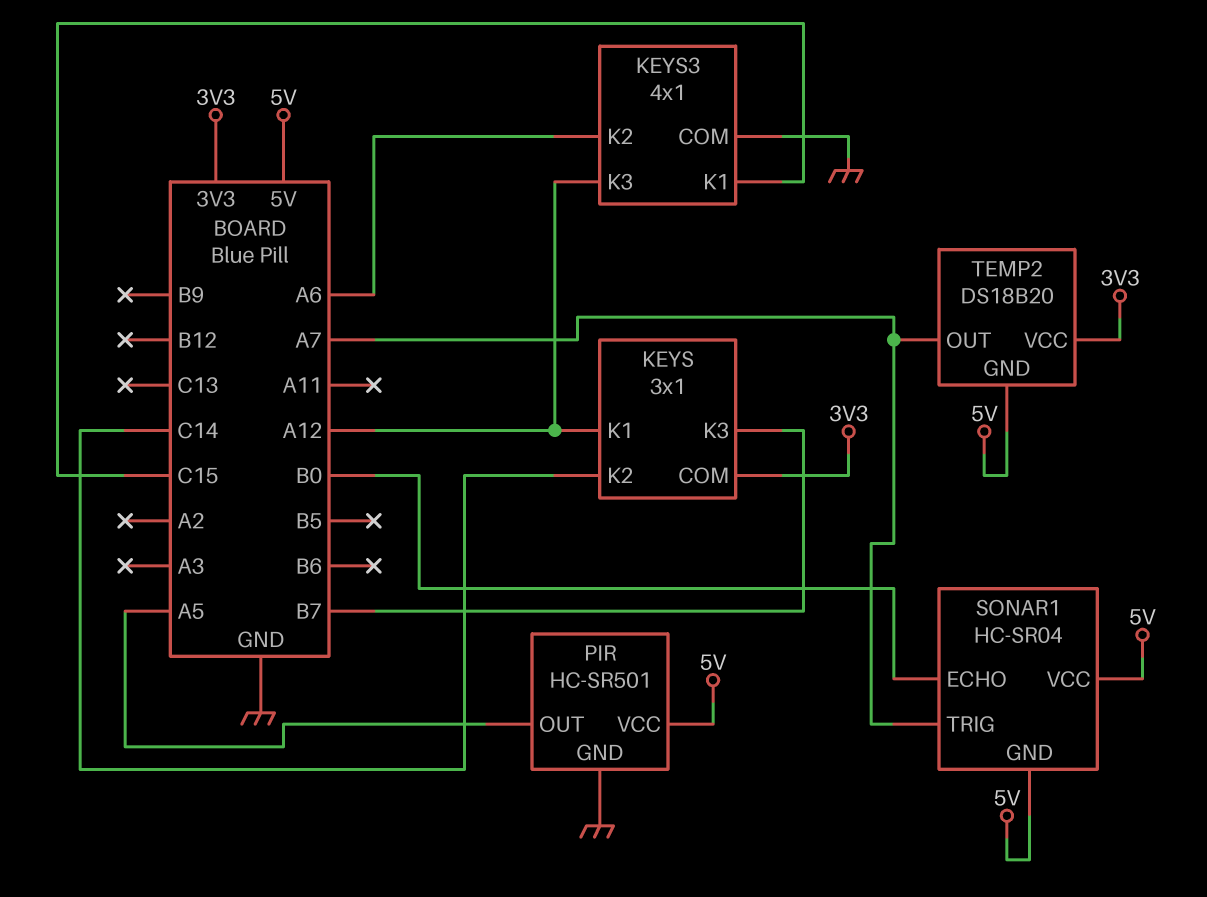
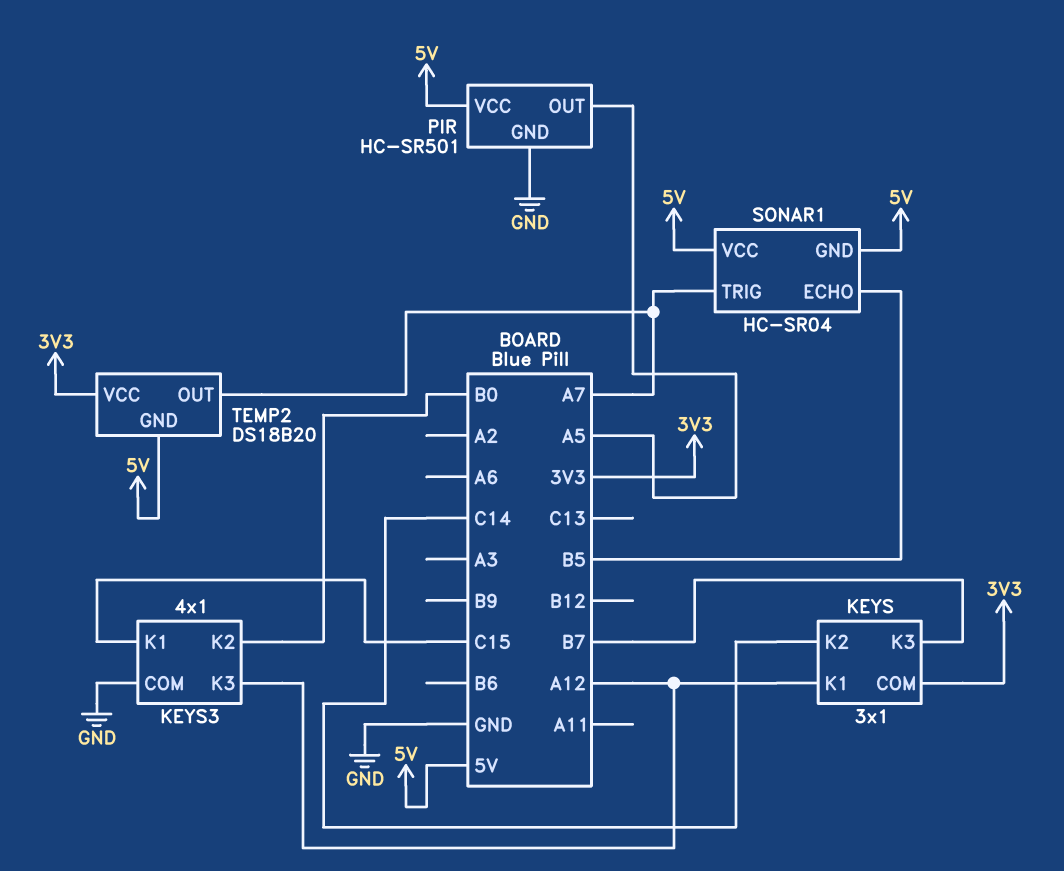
KEYS3 pin K2: A6 -> B0
SONAR1 pin ECHO: B0 -> B5

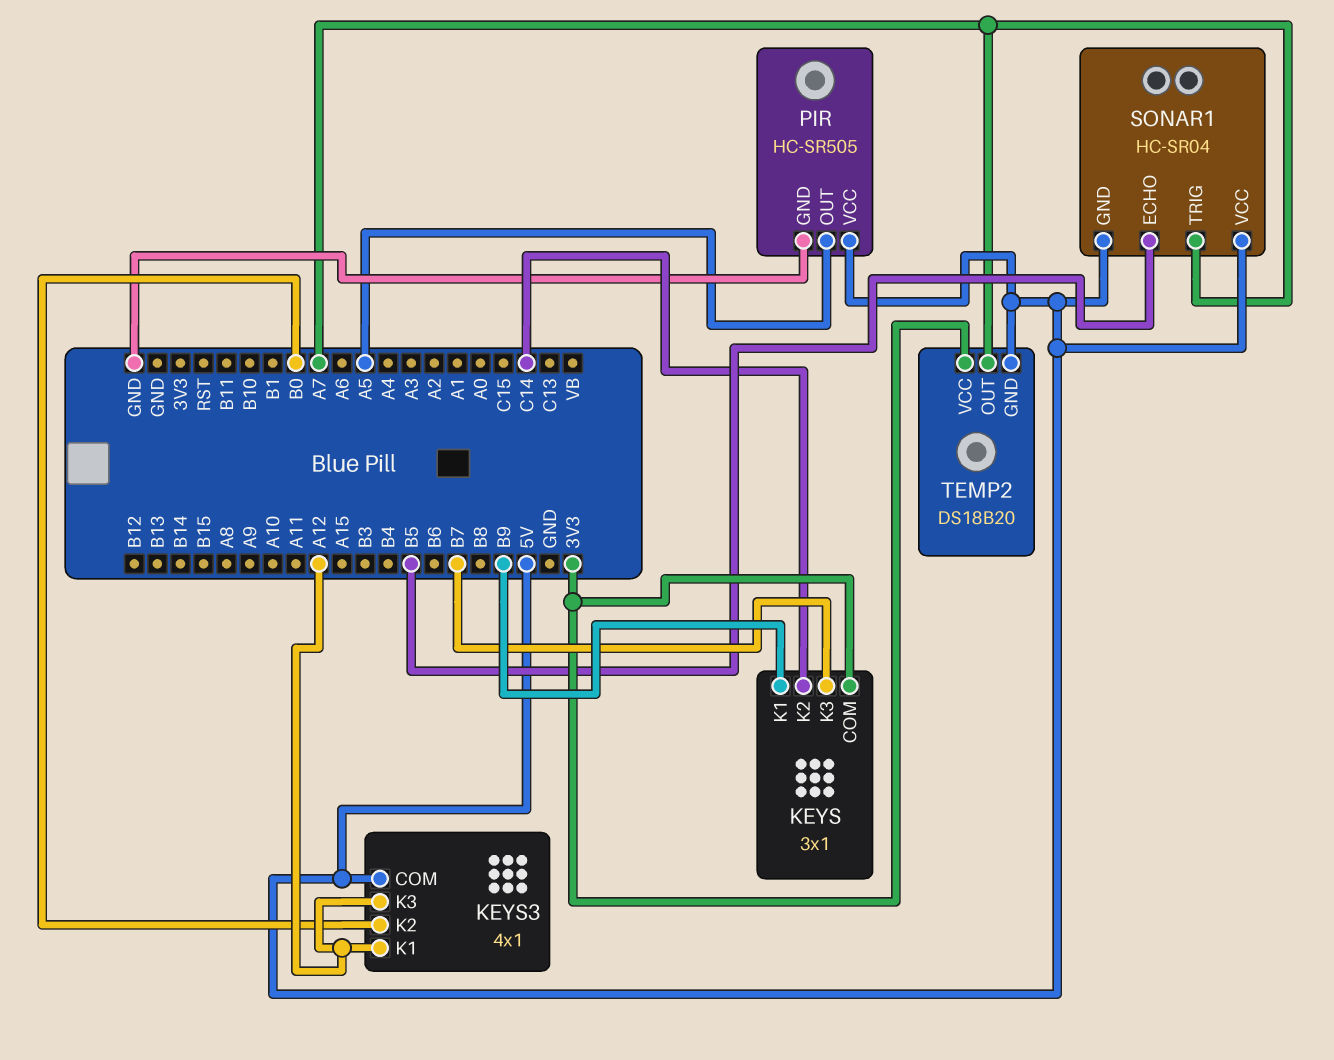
KEYS pin K1: A12 -> B9
KEYS3 pin COM: GND -> 5V
KEYS3 pin K1: C15 -> A12
PIR: HC-SR501 -> HC-SR505

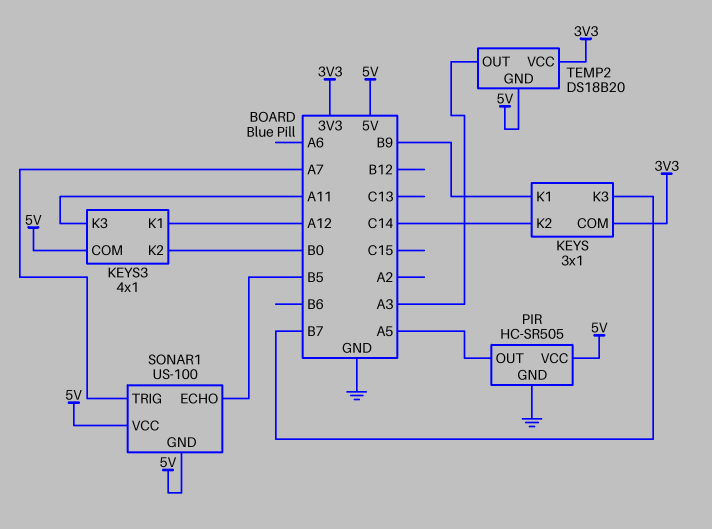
KEYS3 pin K3: A12 -> A11
SONAR1: HC-SR04 -> US-100
TEMP2 pin OUT: A7 -> A3

